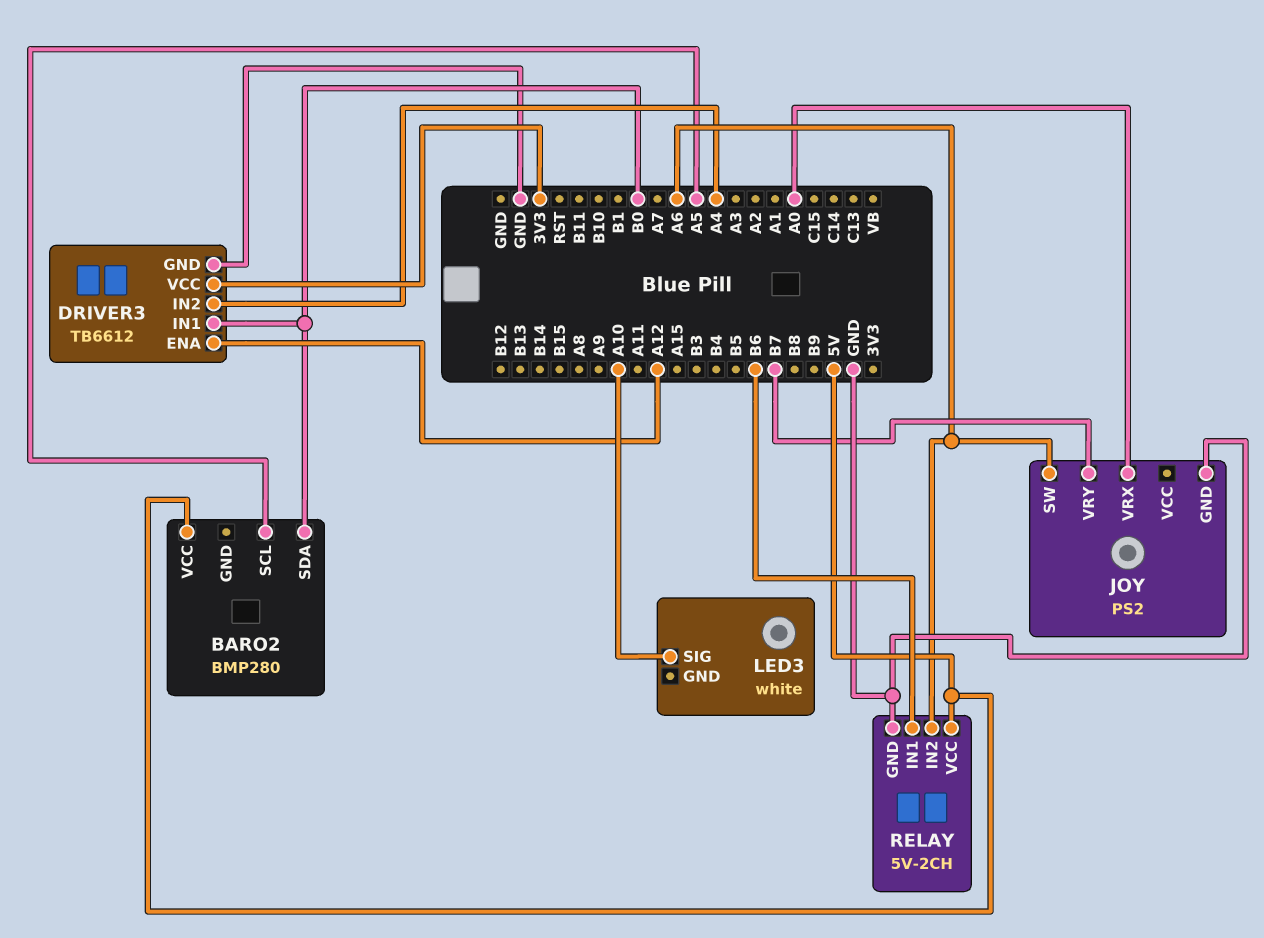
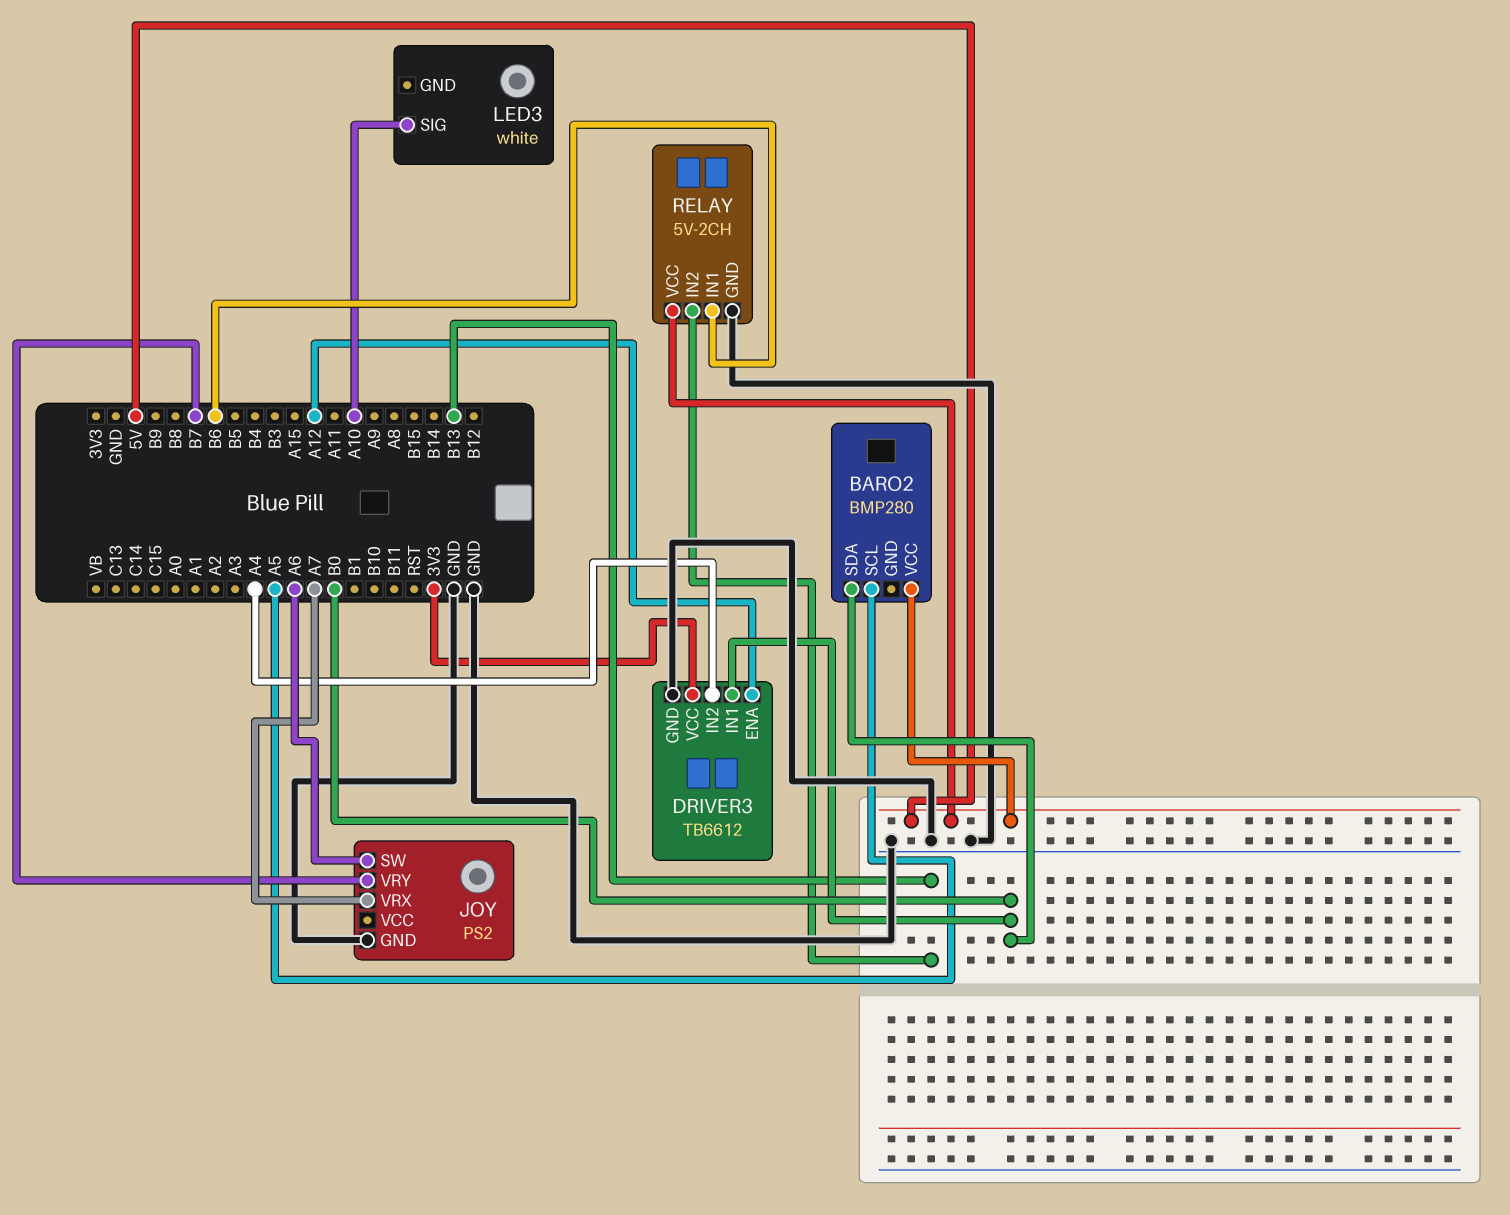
JOY pin VRX: A0 -> A7
RELAY pin IN2: A6 -> B13

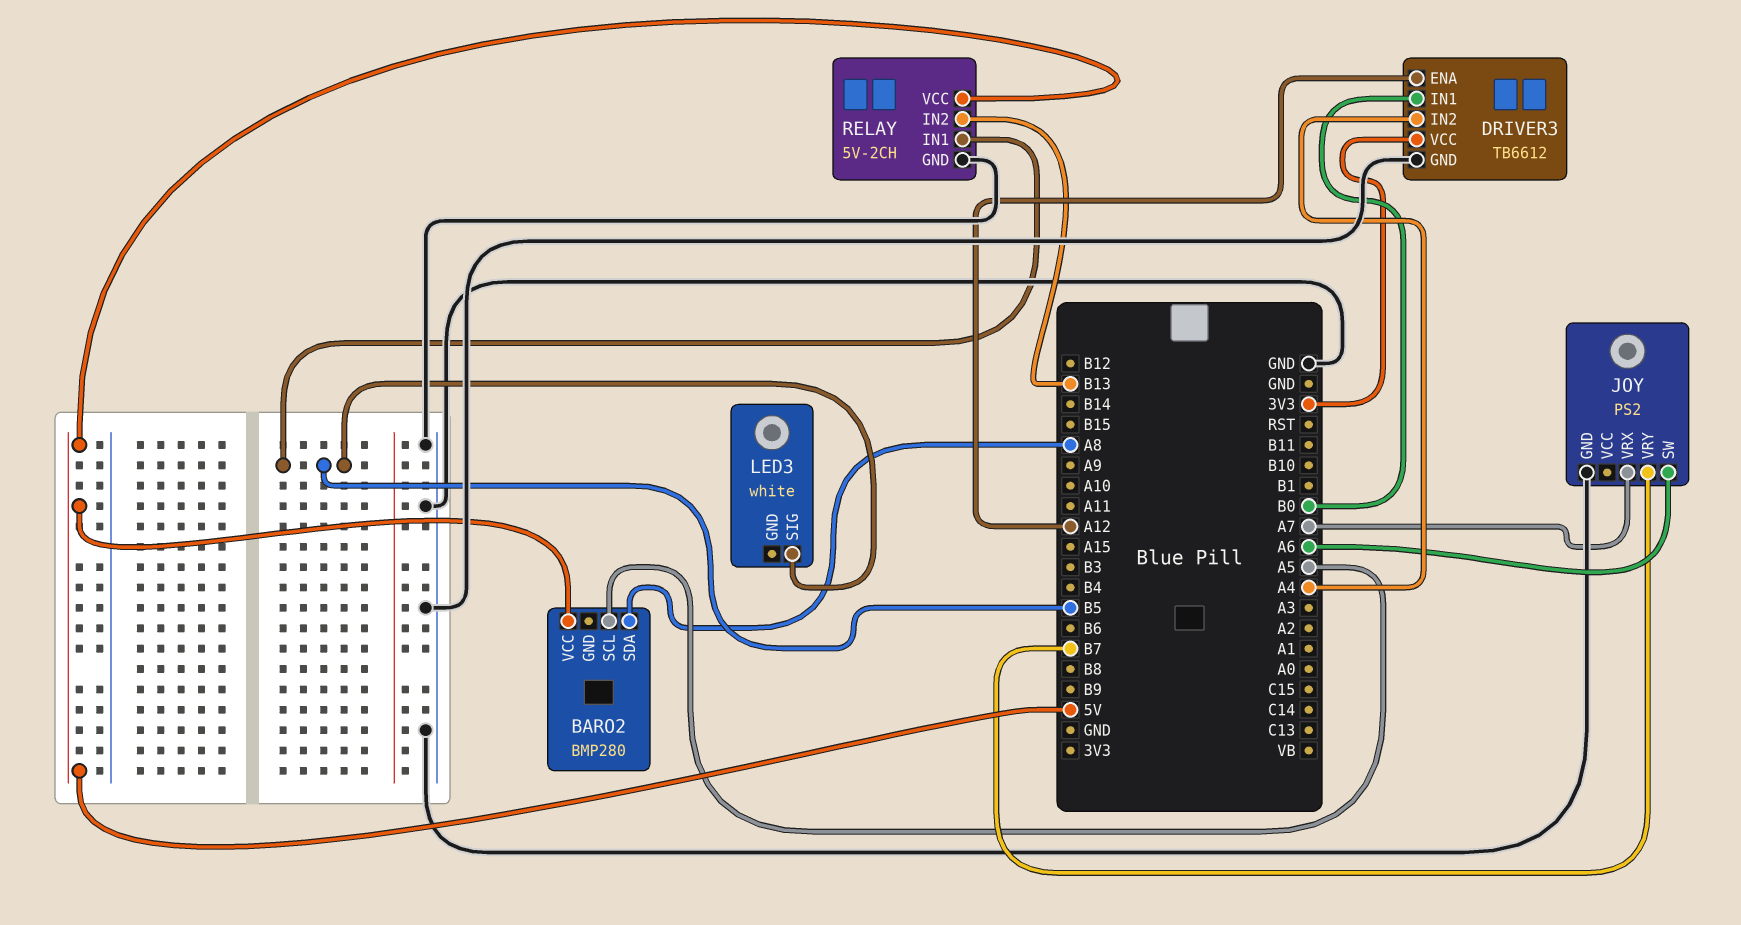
BARO2 pin SDA: B0 -> A8
LED3 pin SIG: A10 -> B5
RELAY pin IN1: B6 -> B5

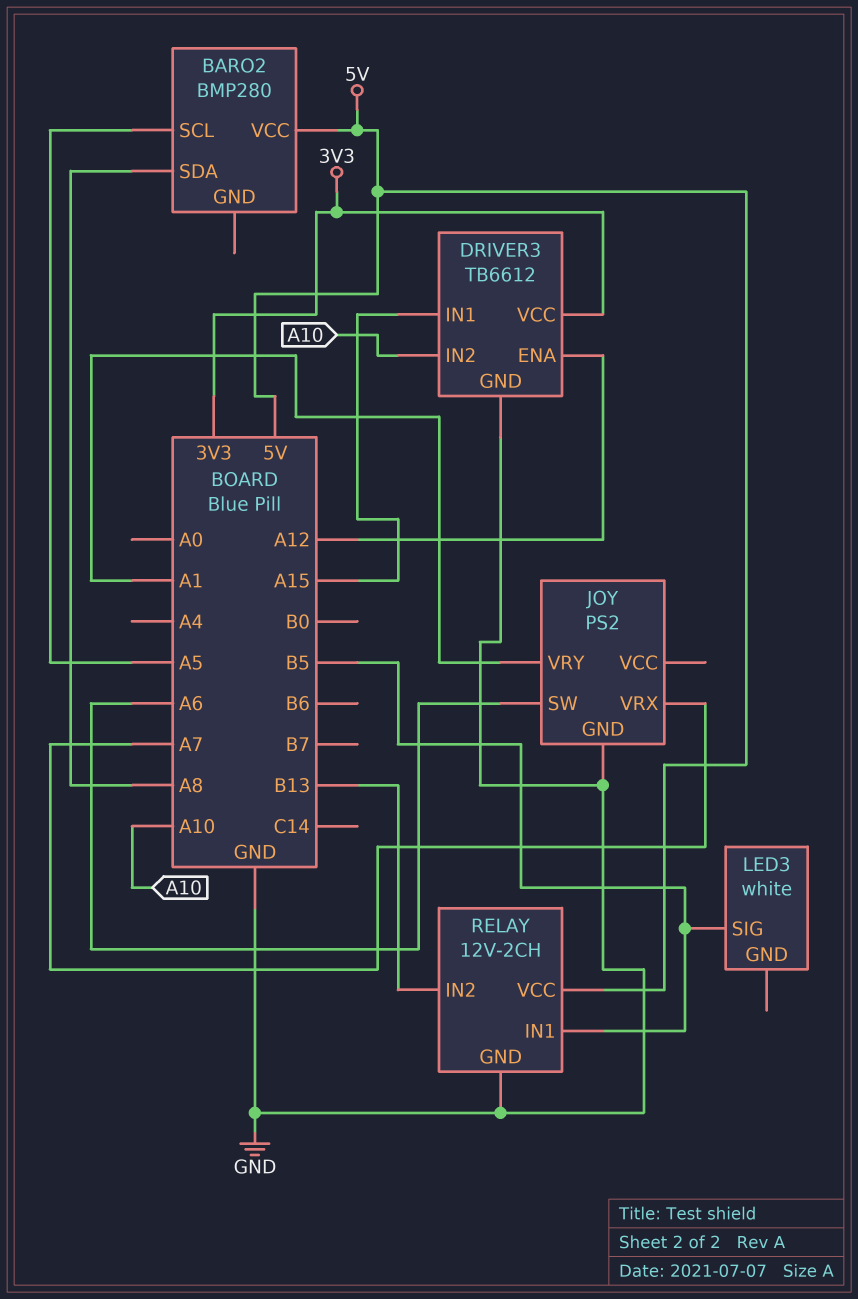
DRIVER3 pin IN1: B0 -> A15
DRIVER3 pin IN2: A4 -> A10
JOY pin VRY: B7 -> A1
RELAY: 5V-2CH -> 12V-2CH

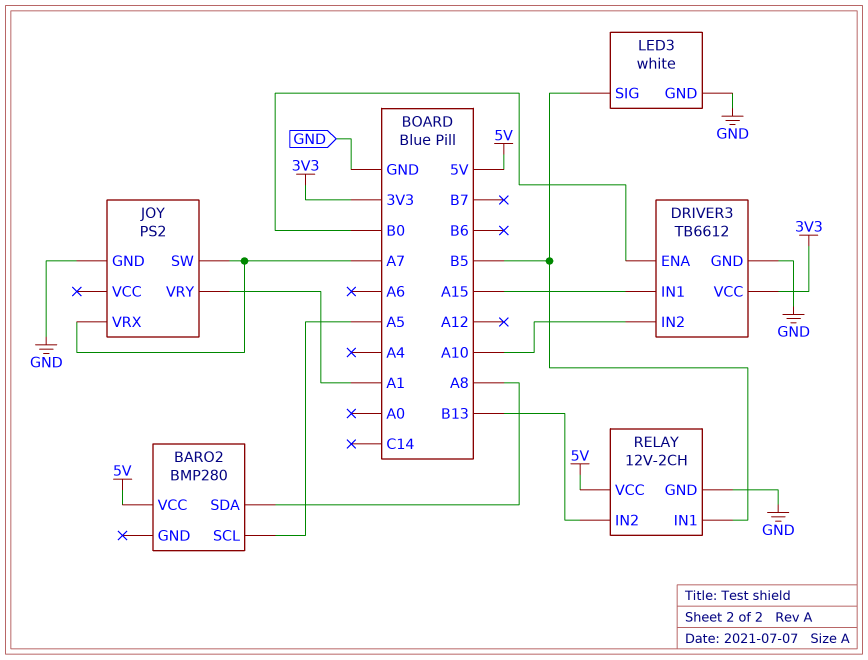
DRIVER3 pin ENA: A12 -> B0
JOY pin SW: A6 -> A7
LED3 pin GND: none -> GND

